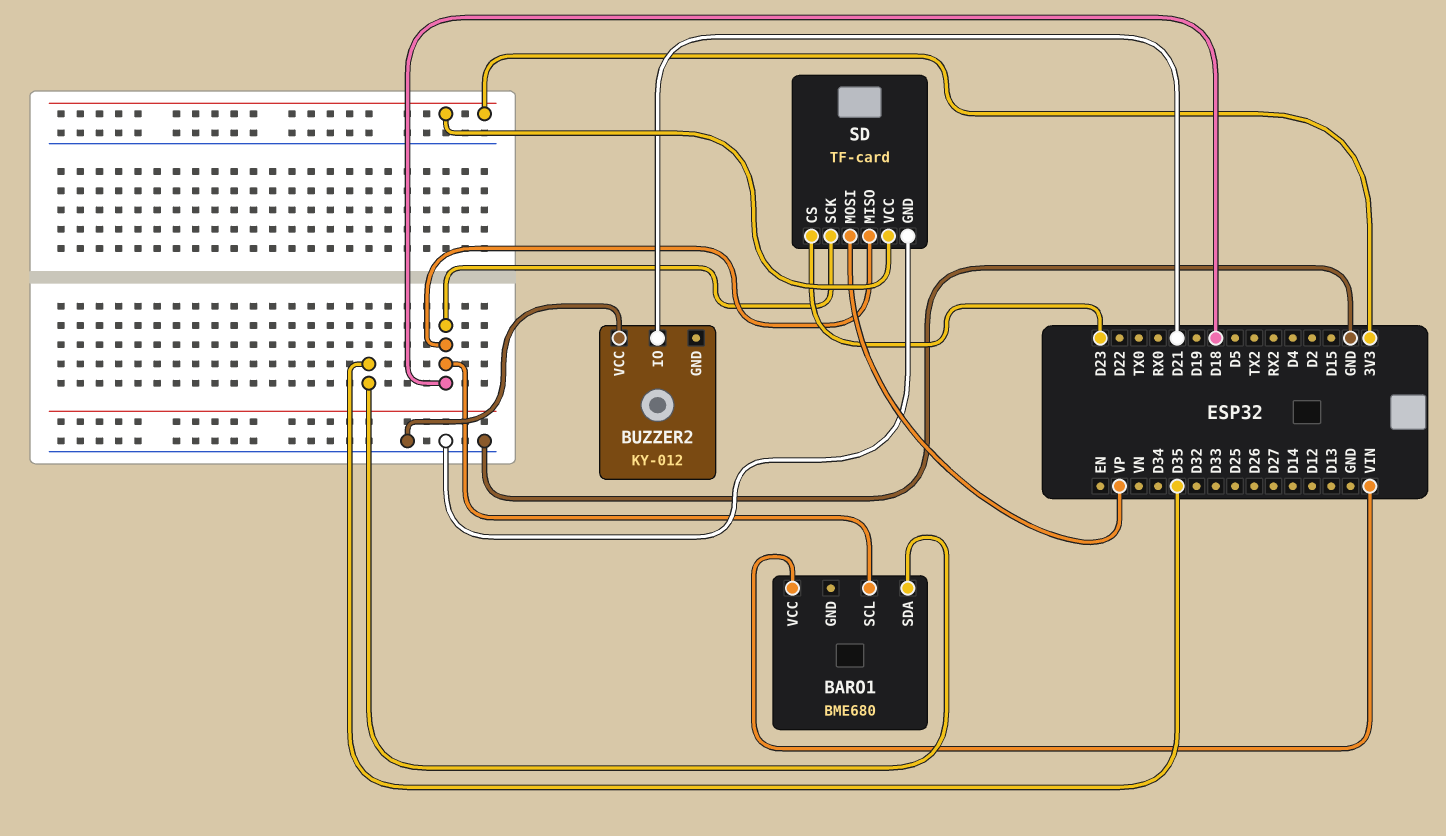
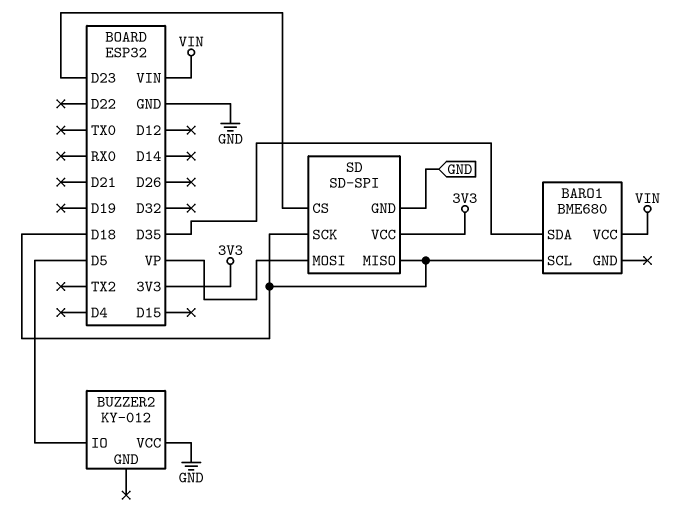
BUZZER2 pin IO: D21 -> D5
SD: TF-card -> SD-SPI

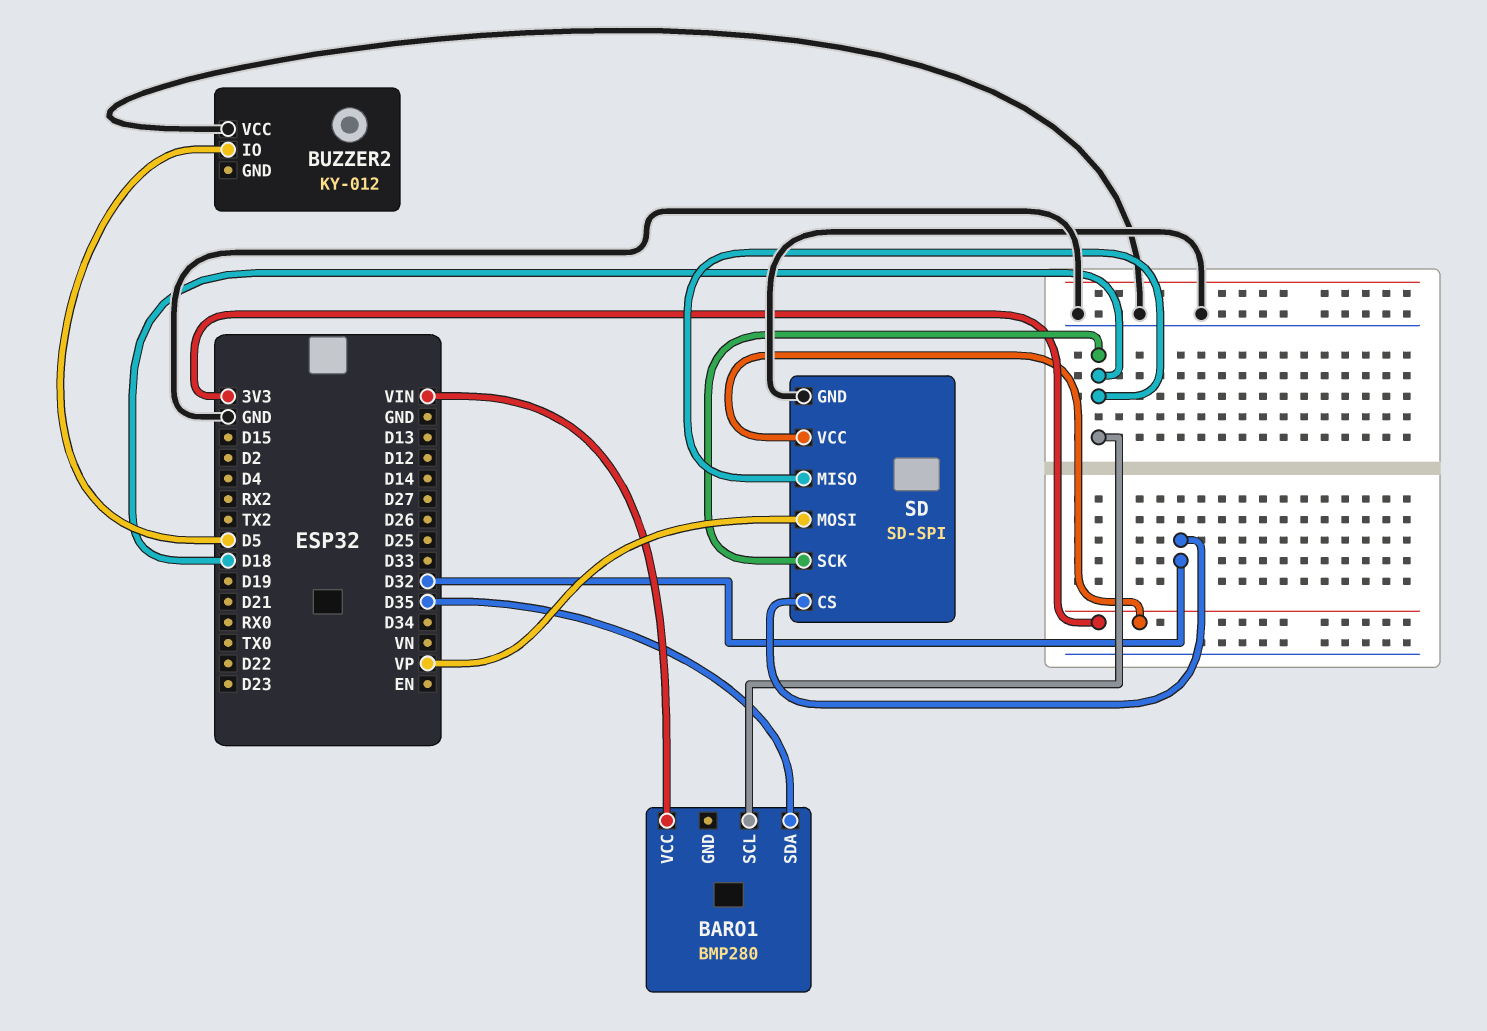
BARO1: BME680 -> BMP280
SD pin CS: D23 -> D32

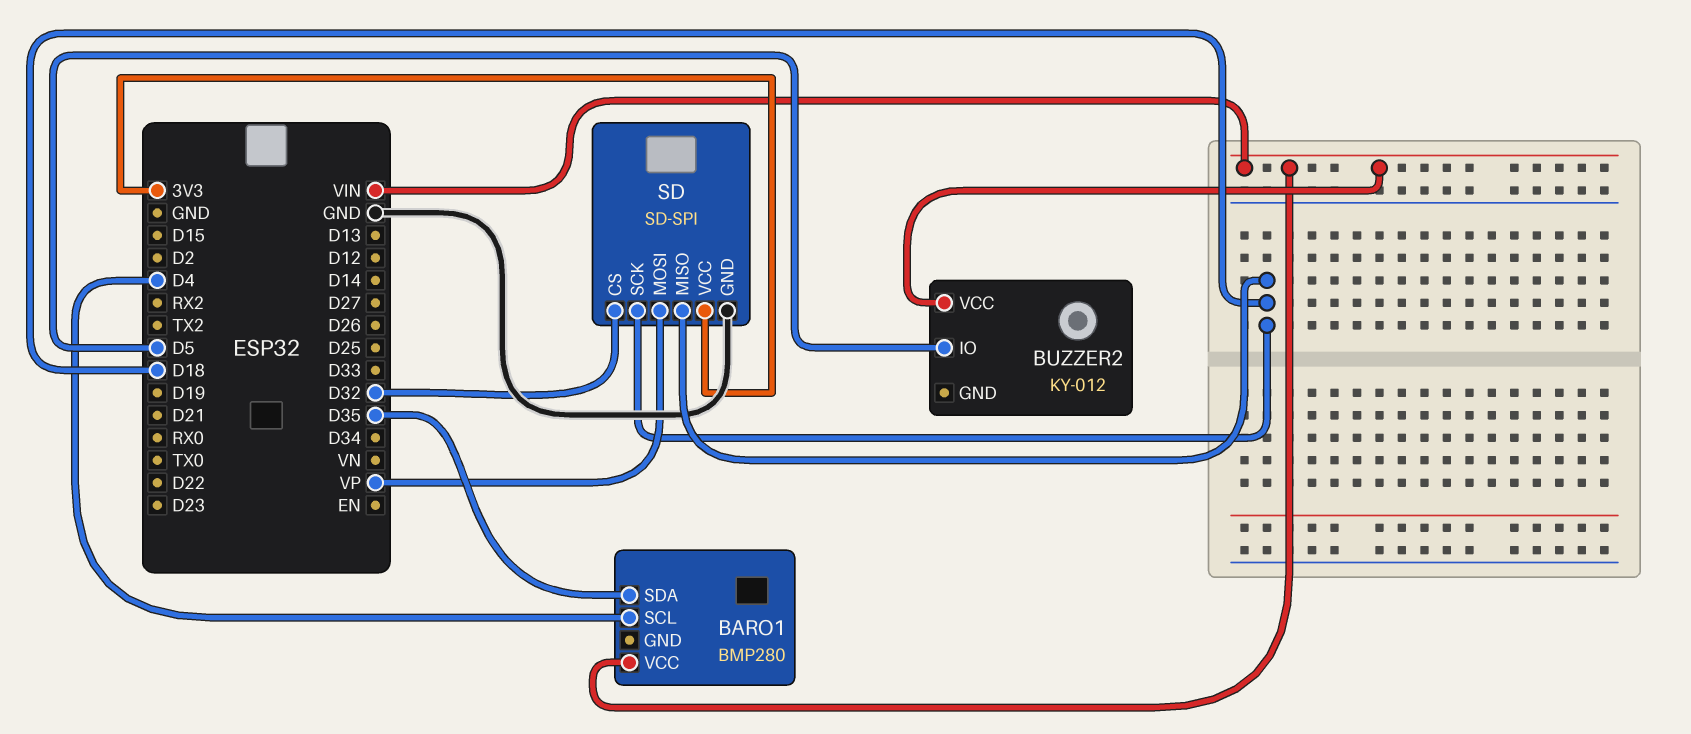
BARO1 pin SCL: D18 -> D4
BUZZER2 pin VCC: GND -> VIN

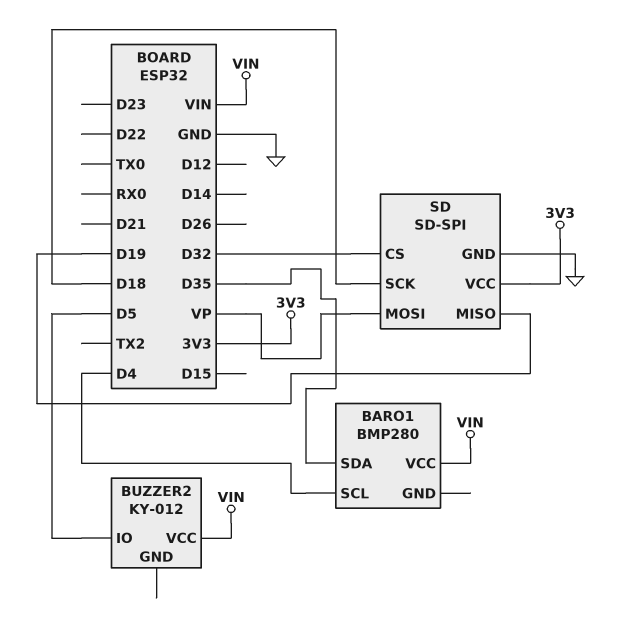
SD pin MISO: D18 -> D19

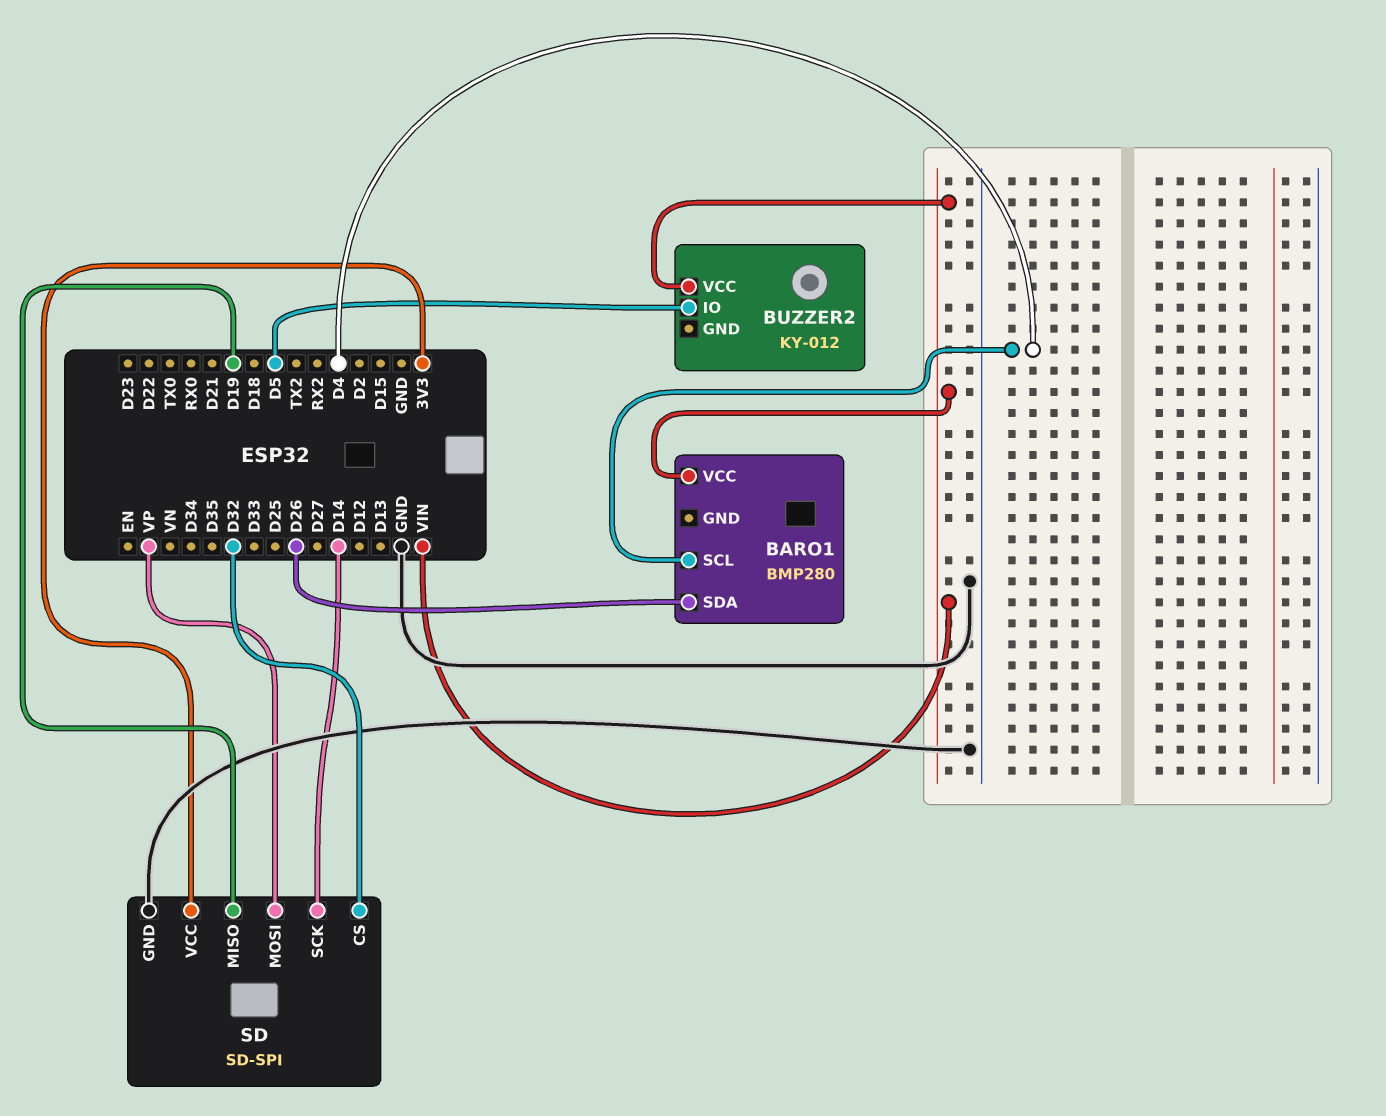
BARO1 pin SDA: D35 -> D26
SD pin SCK: D18 -> D14

